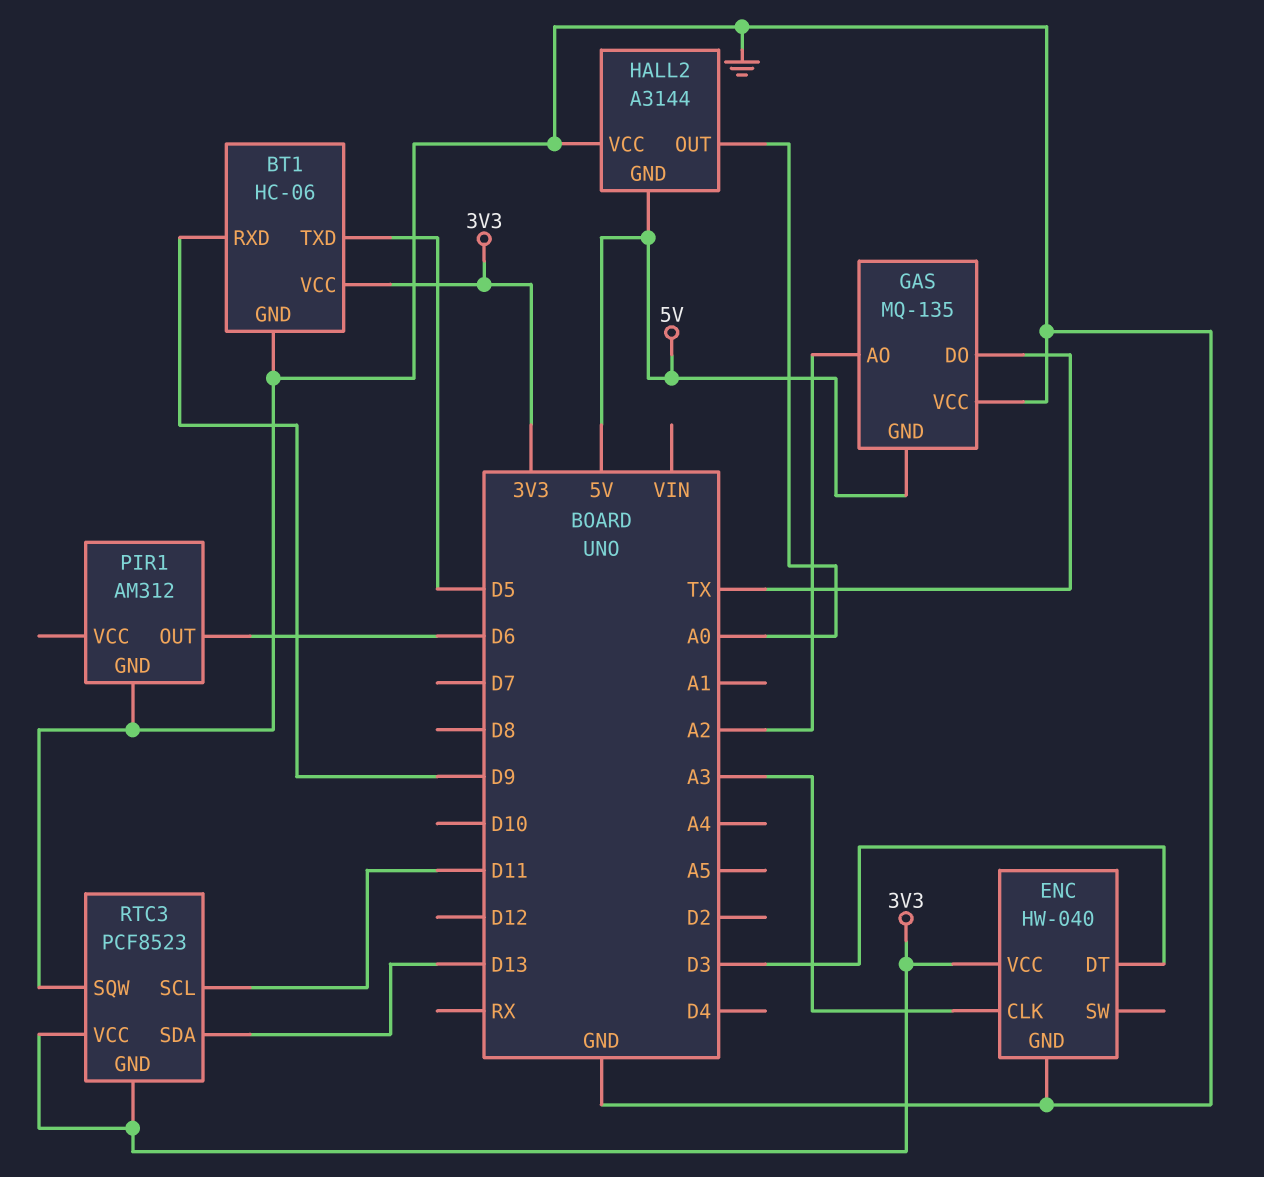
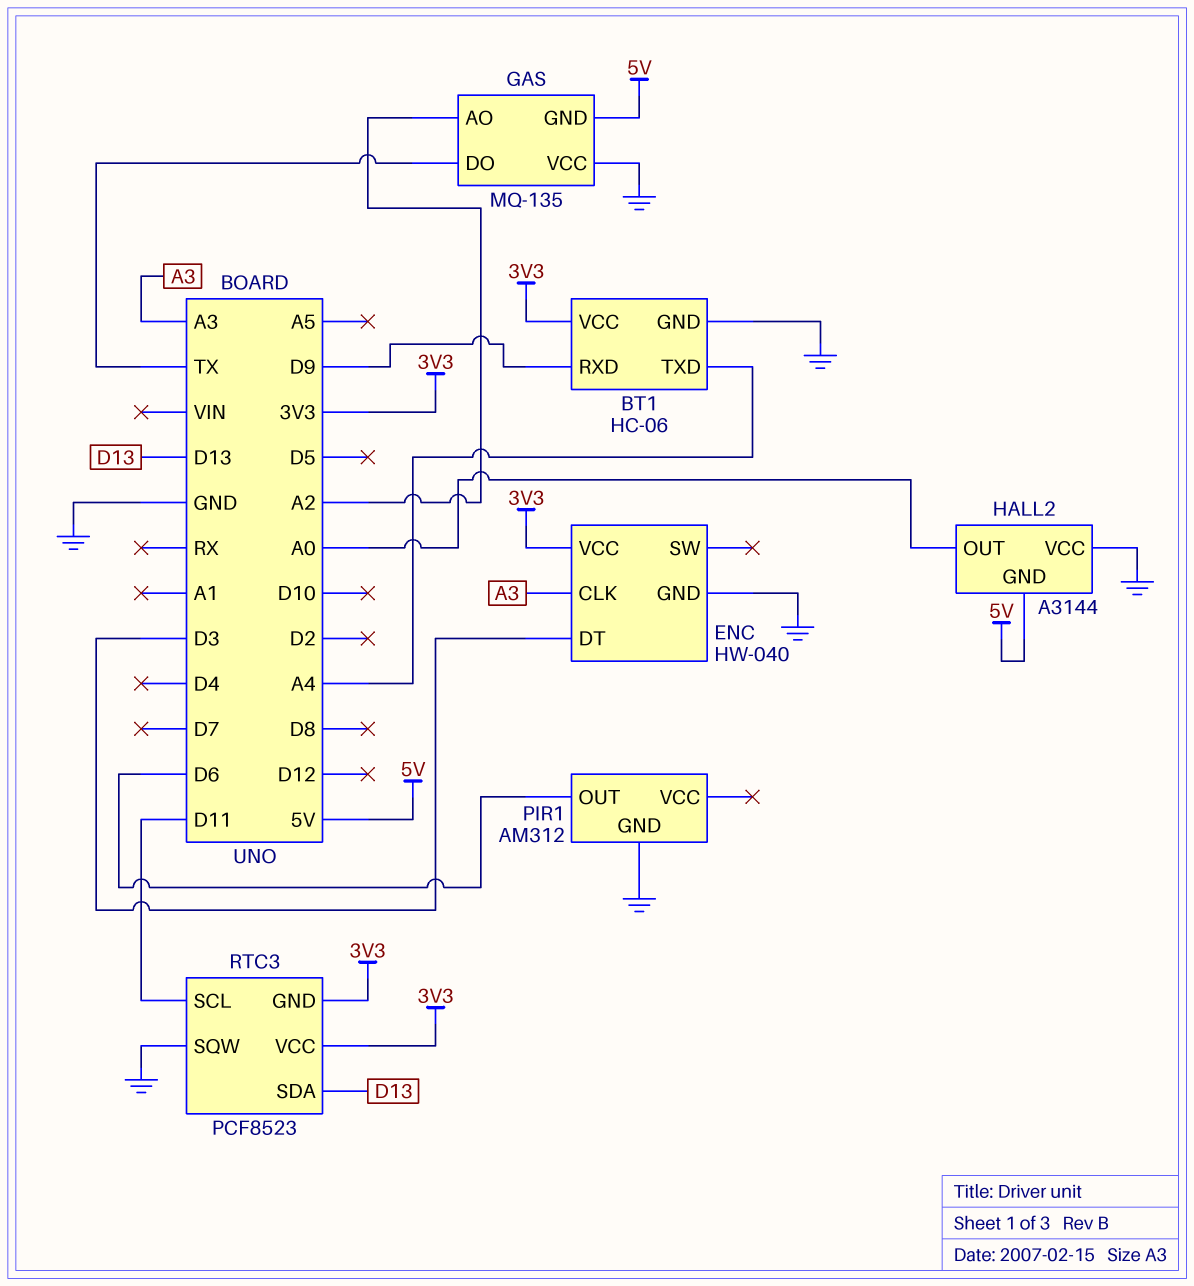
BT1 pin TXD: D5 -> A4

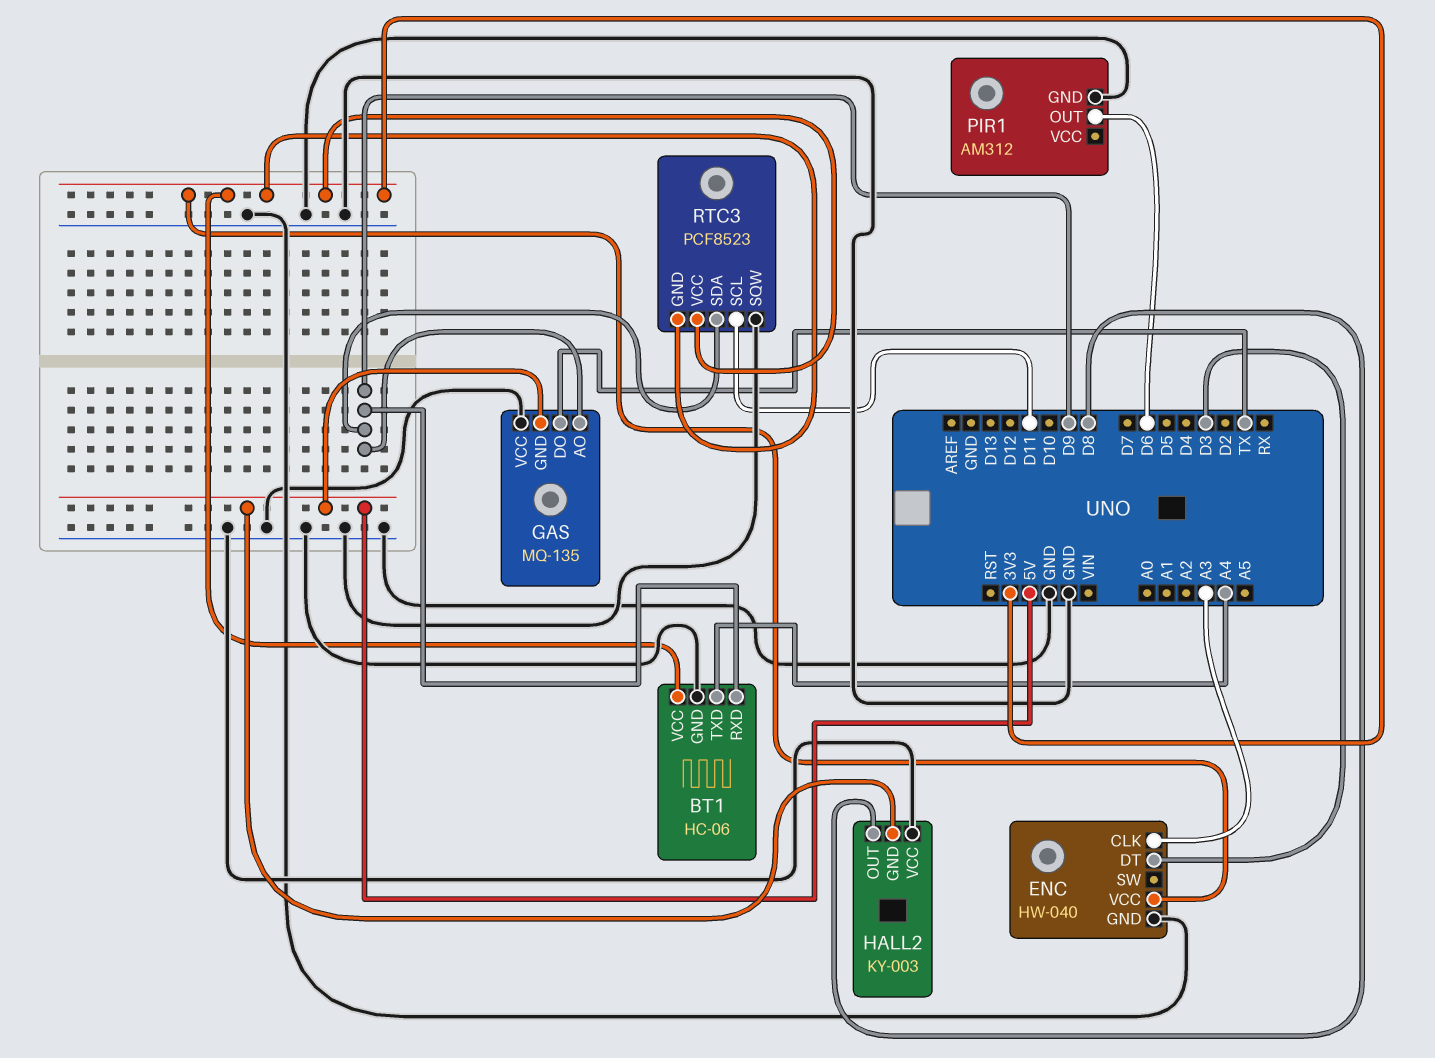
GAS pin AO: A2 -> D9
HALL2: A3144 -> KY-003
HALL2 pin OUT: A0 -> D8
RTC3 pin SDA: D13 -> D9

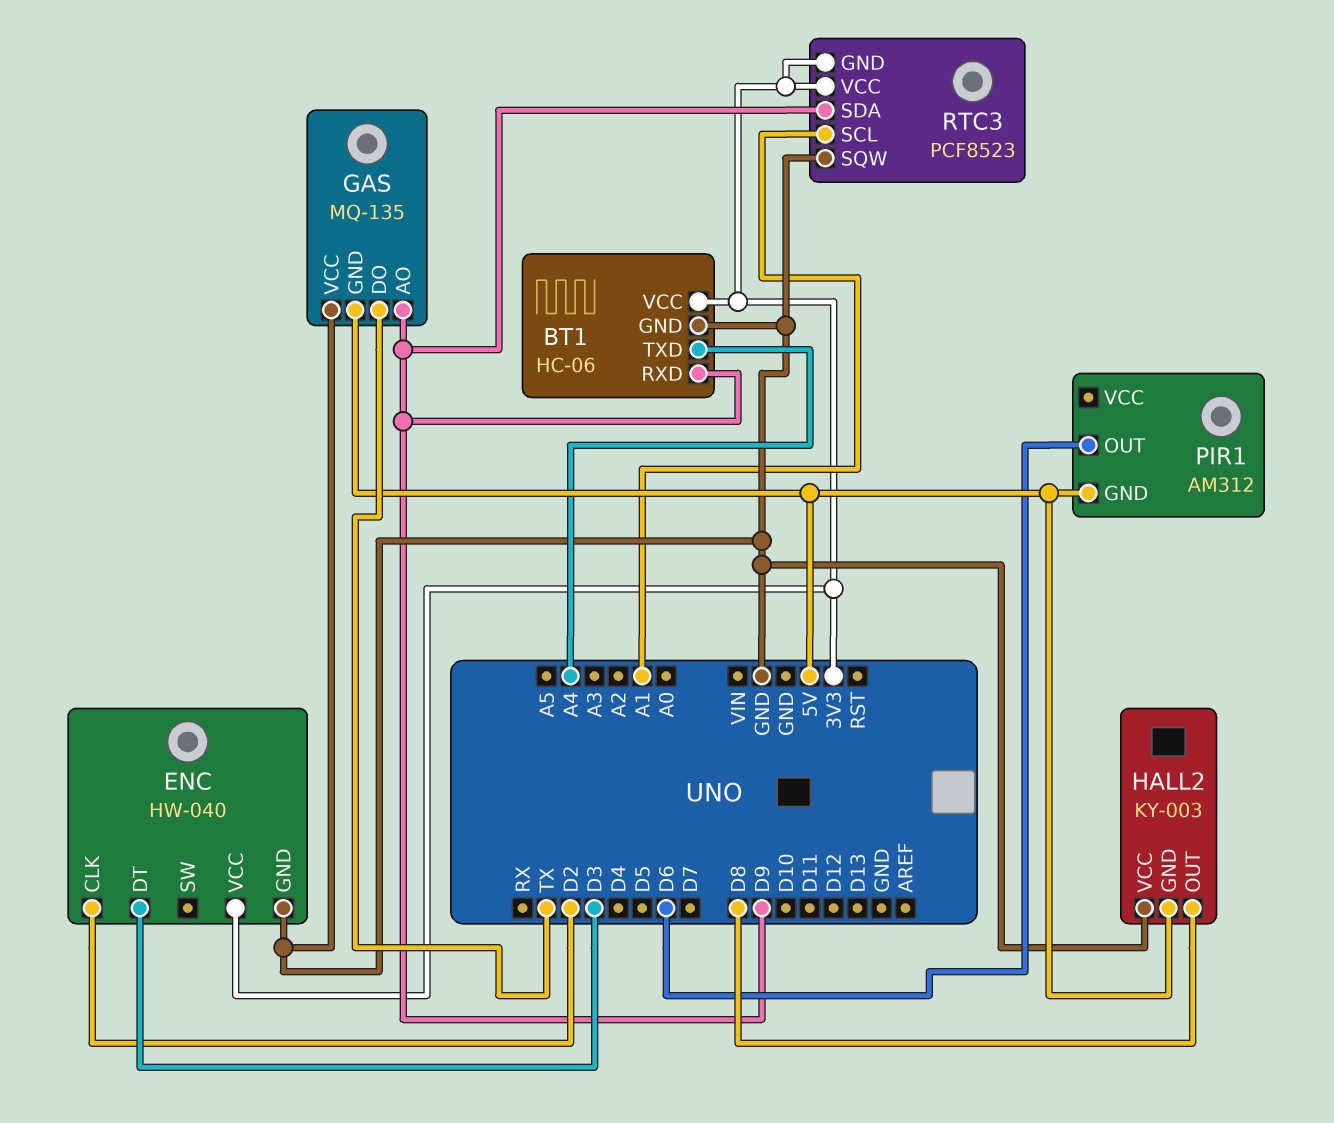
ENC pin CLK: A3 -> D2
PIR1 pin GND: GND -> 5V
RTC3 pin SCL: D11 -> A1

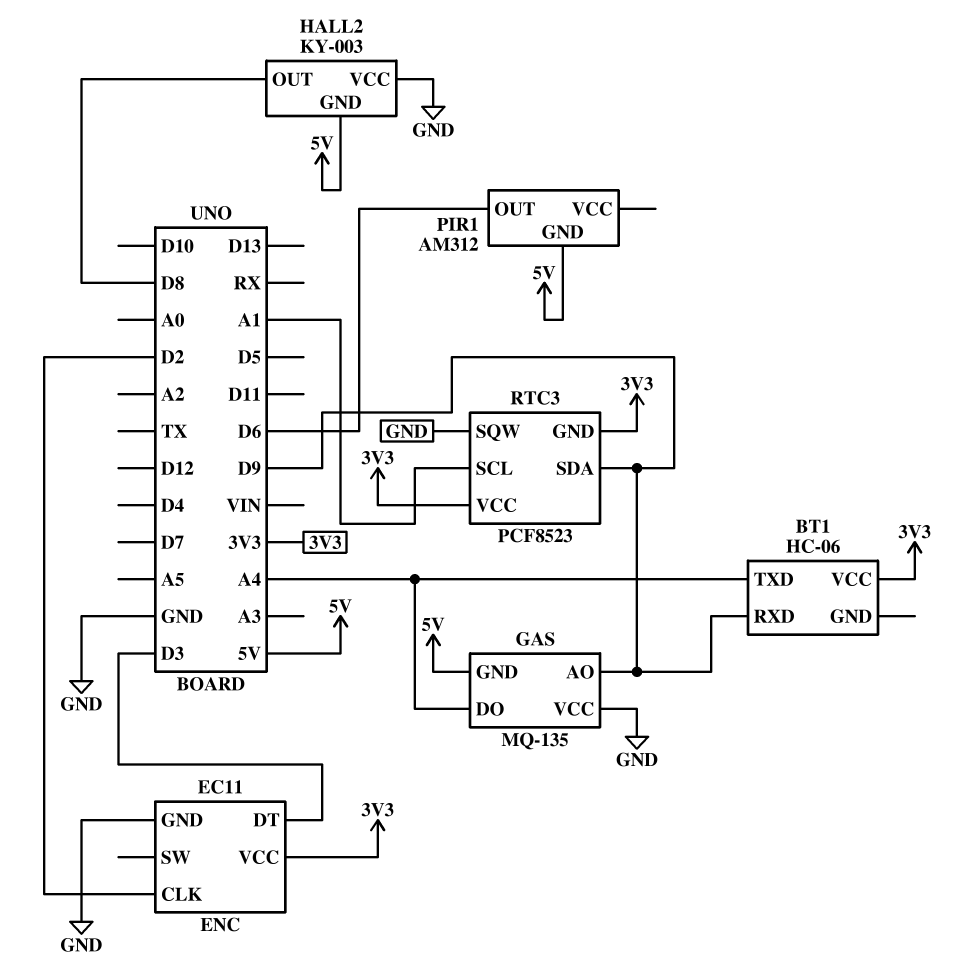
BT1 pin GND: GND -> none
ENC: HW-040 -> EC11
GAS pin DO: TX -> A4

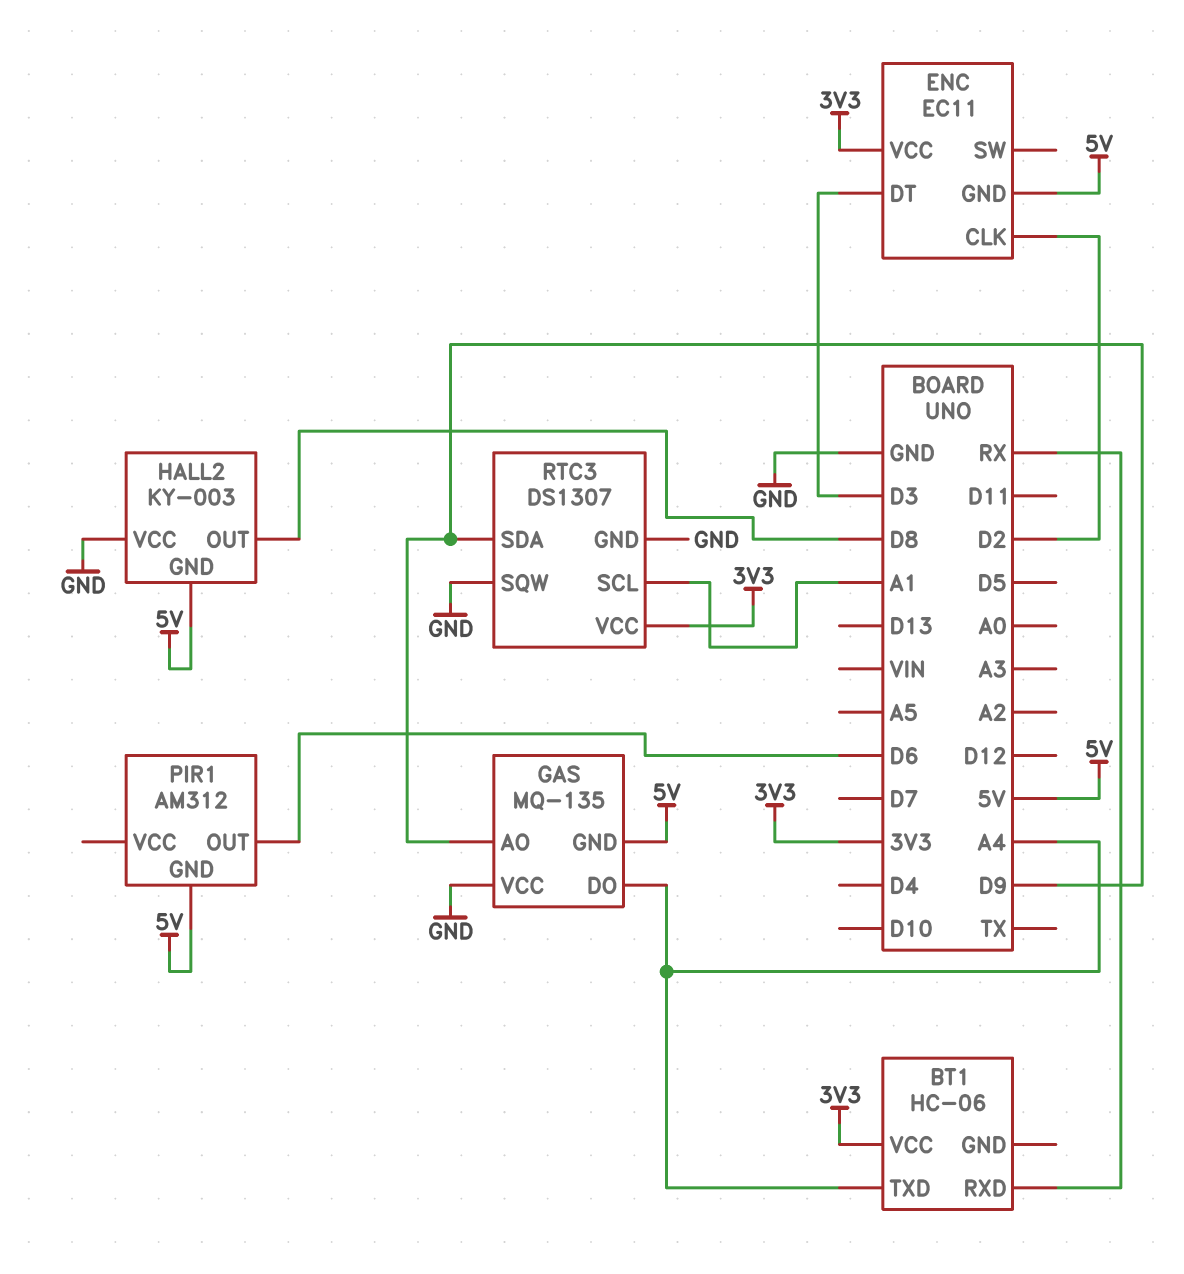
BT1 pin RXD: D9 -> RX
ENC pin GND: GND -> 5V
RTC3: PCF8523 -> DS1307
RTC3 pin GND: 3V3 -> GND

